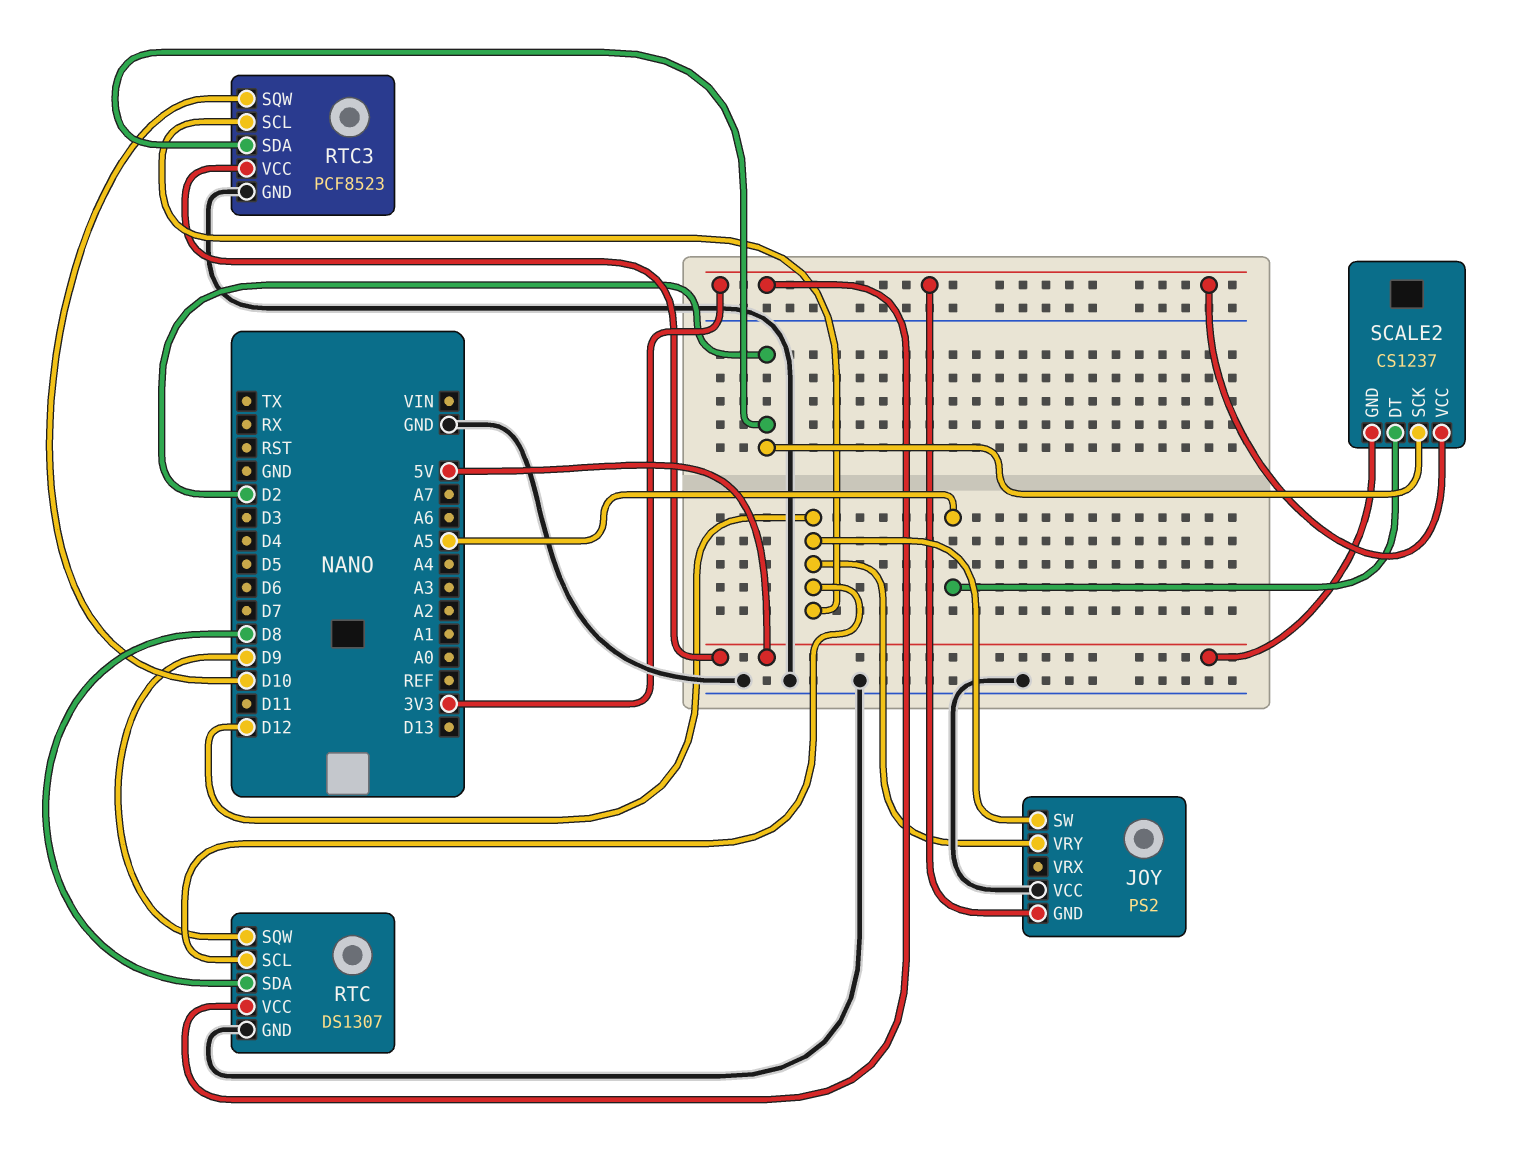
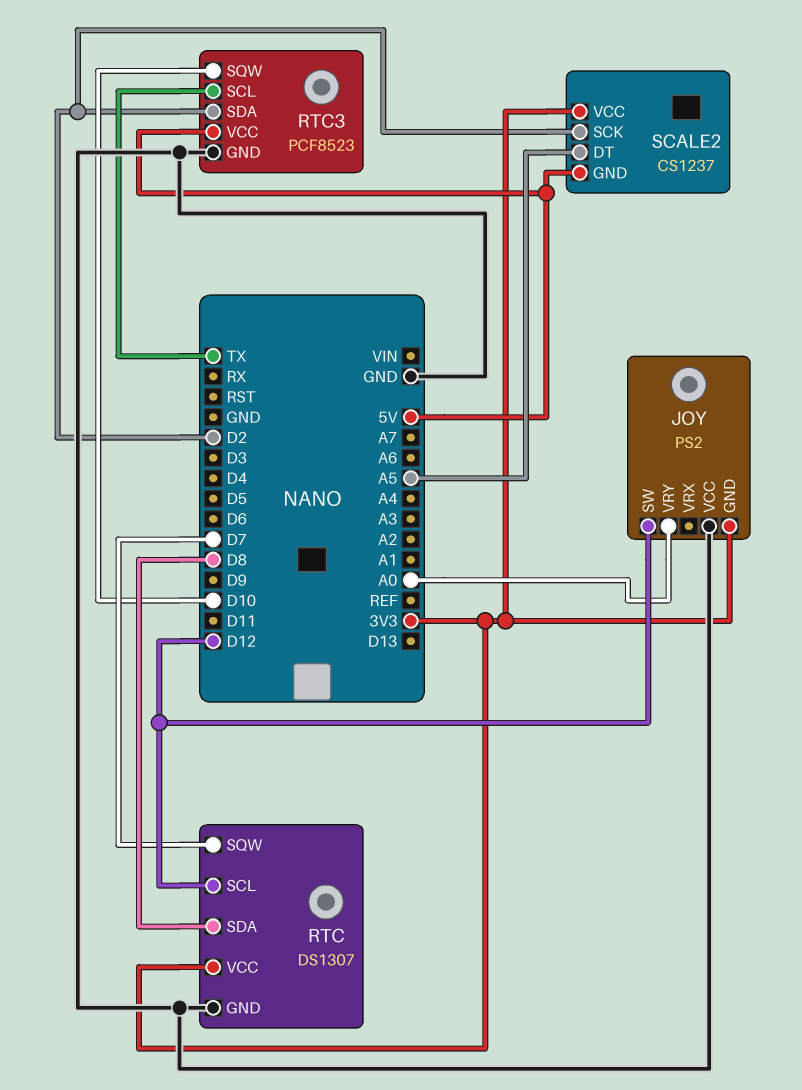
JOY pin VRY: D12 -> A0
RTC pin SQW: D9 -> D7
RTC3 pin SCL: D12 -> TX

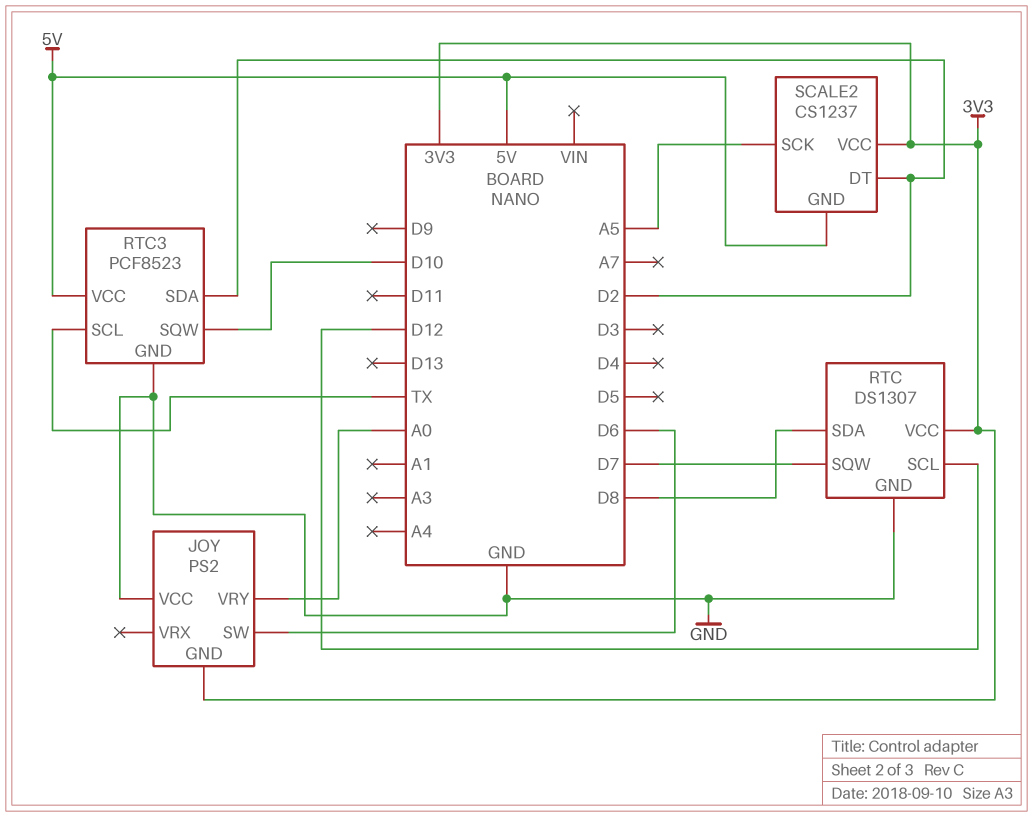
JOY pin SW: D12 -> D6
SCALE2 pin DT: A5 -> D2
SCALE2 pin SCK: D2 -> A5

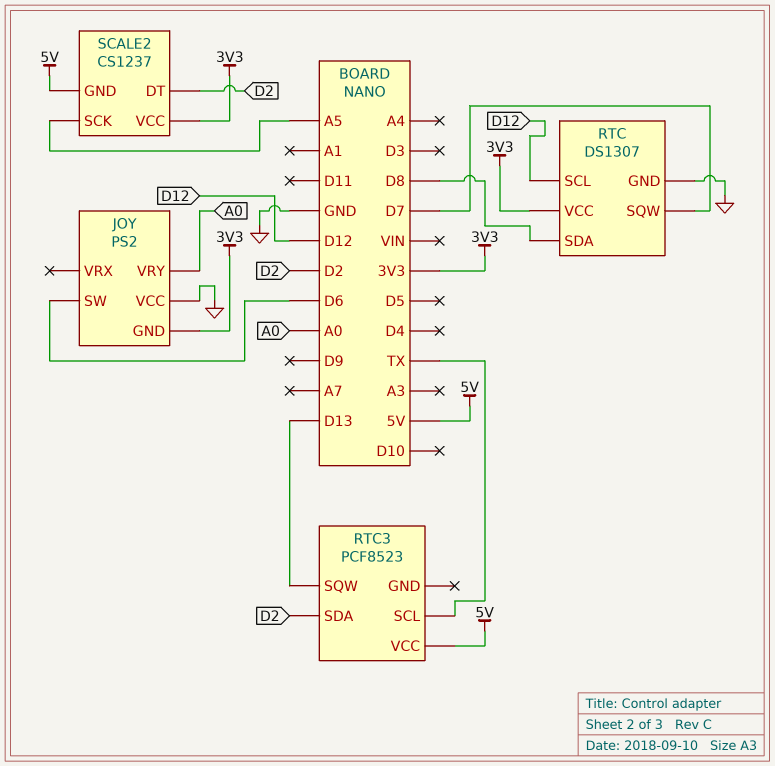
RTC3 pin GND: GND -> none
RTC3 pin SQW: D10 -> D13

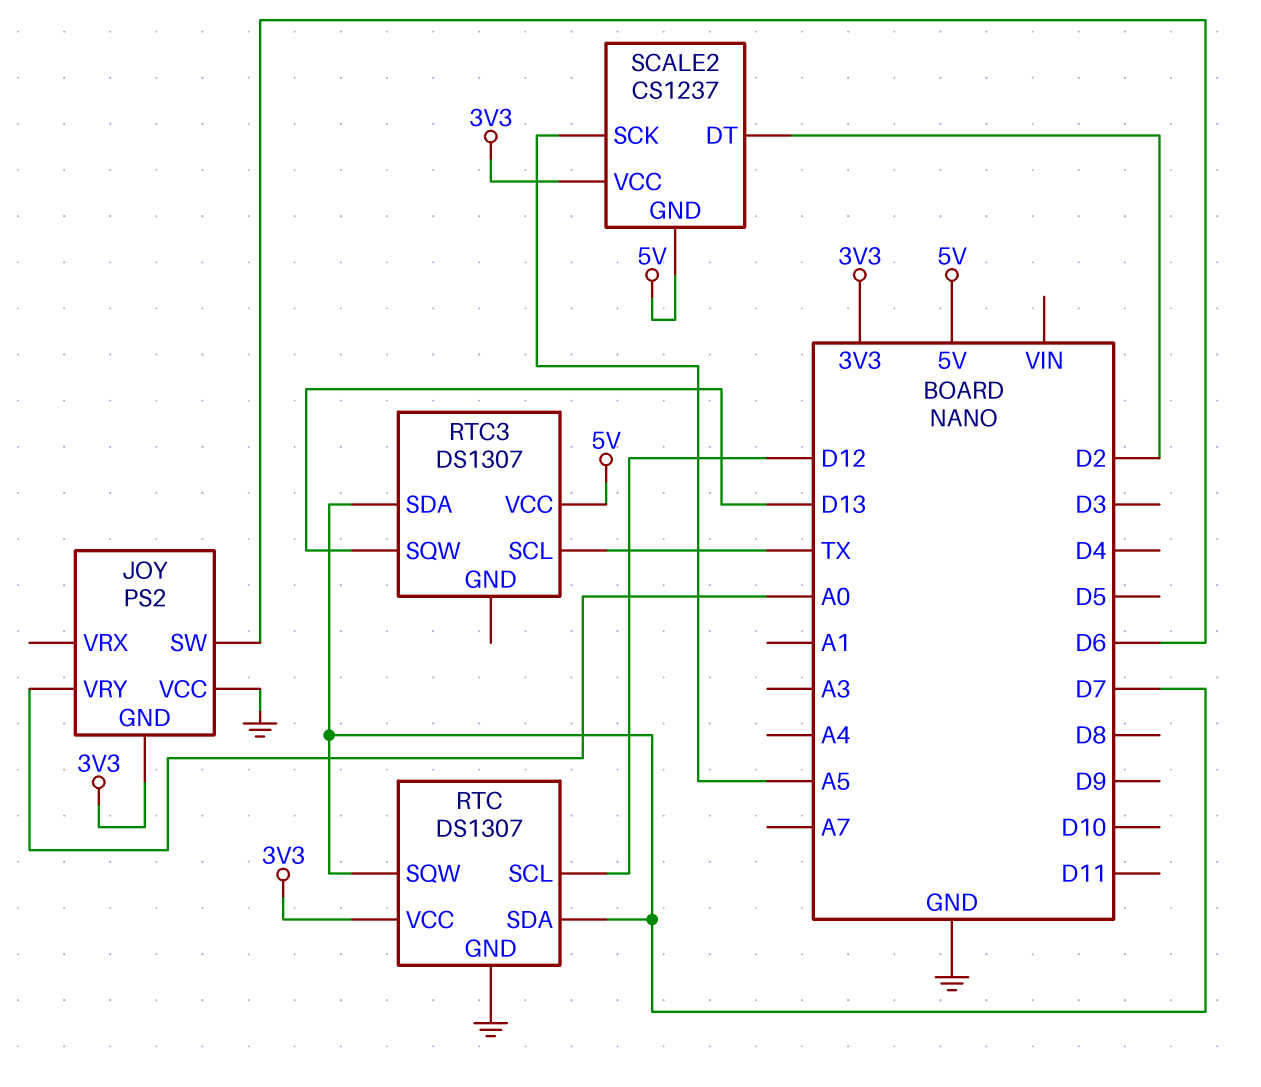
RTC pin SDA: D8 -> D7
RTC3: PCF8523 -> DS1307
RTC3 pin SDA: D2 -> D7

